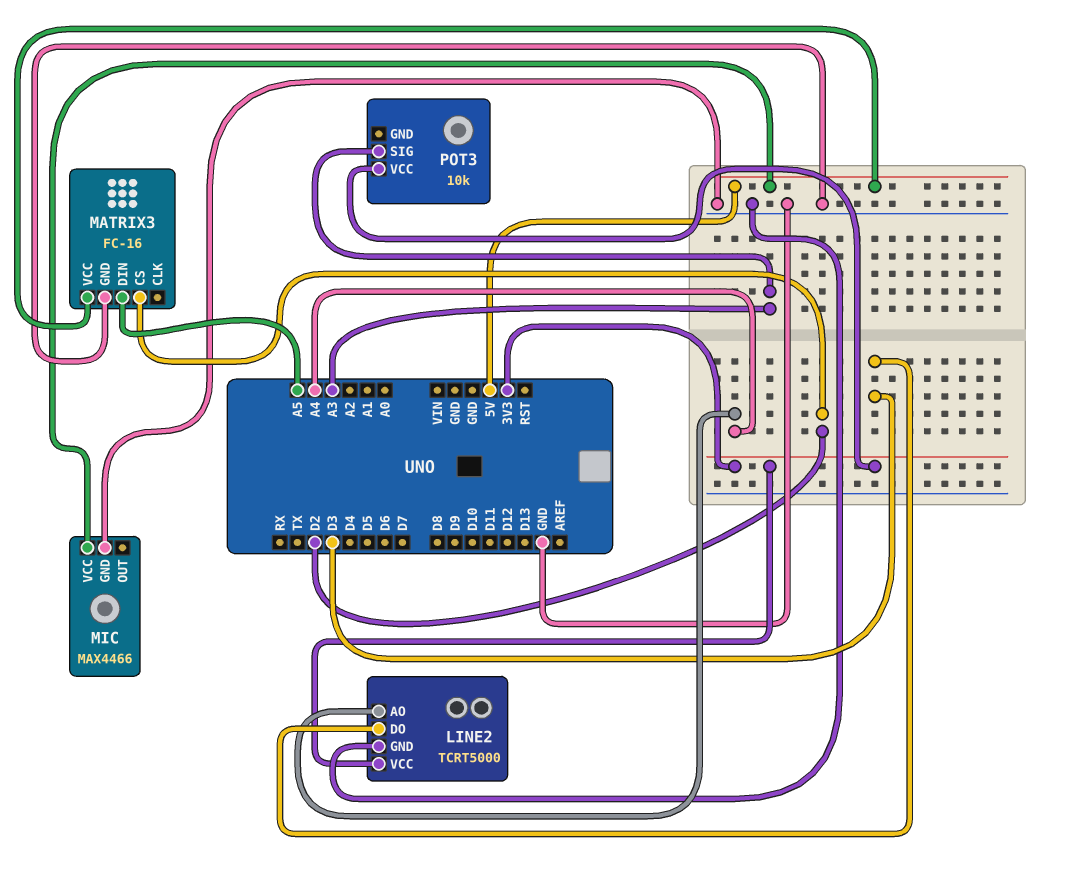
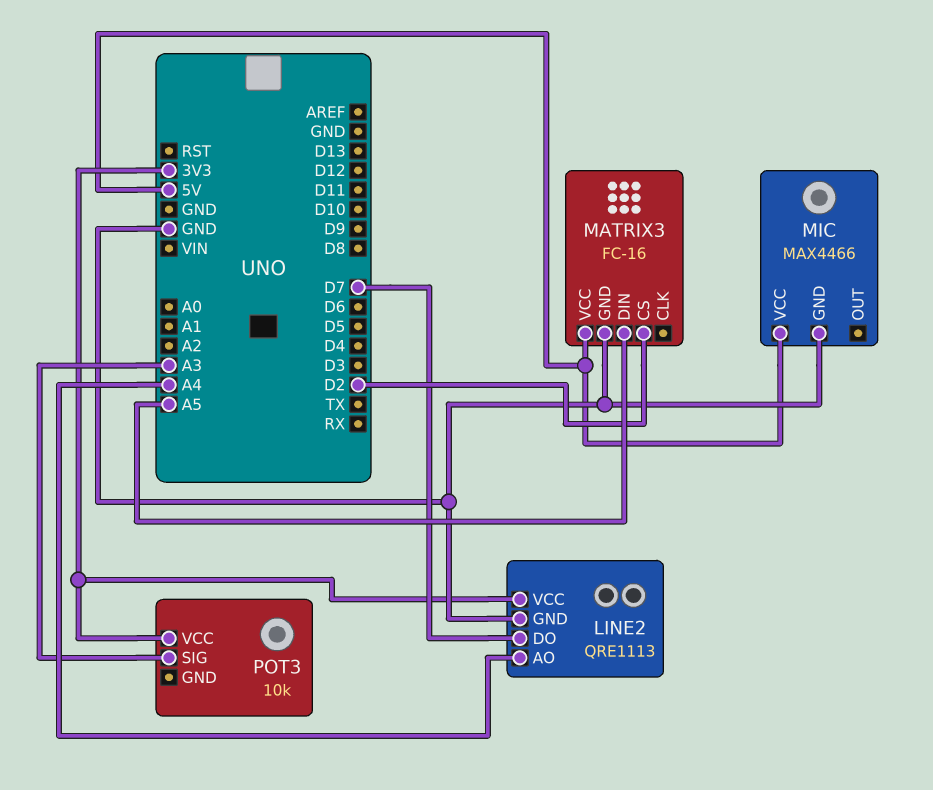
LINE2: TCRT5000 -> QRE1113
LINE2 pin DO: D3 -> D7

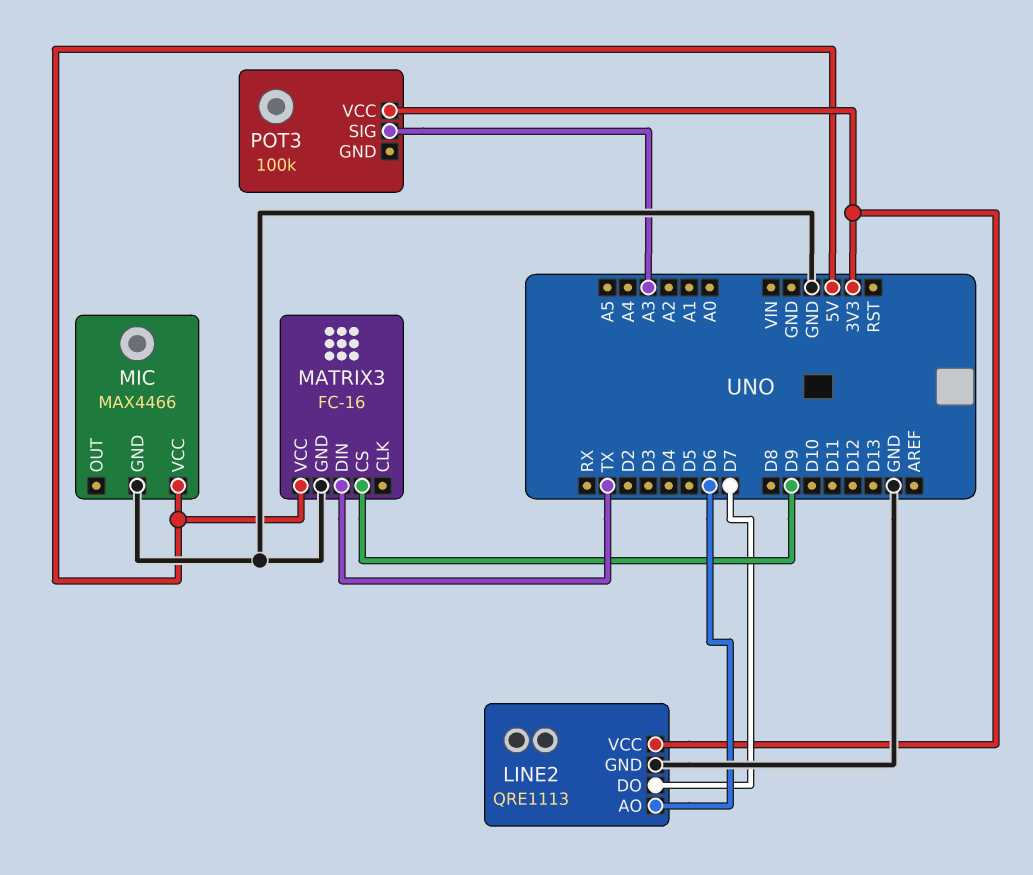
LINE2 pin AO: A4 -> D6
MATRIX3 pin CS: D2 -> D9
MATRIX3 pin DIN: A5 -> TX
POT3: 10k -> 100k

